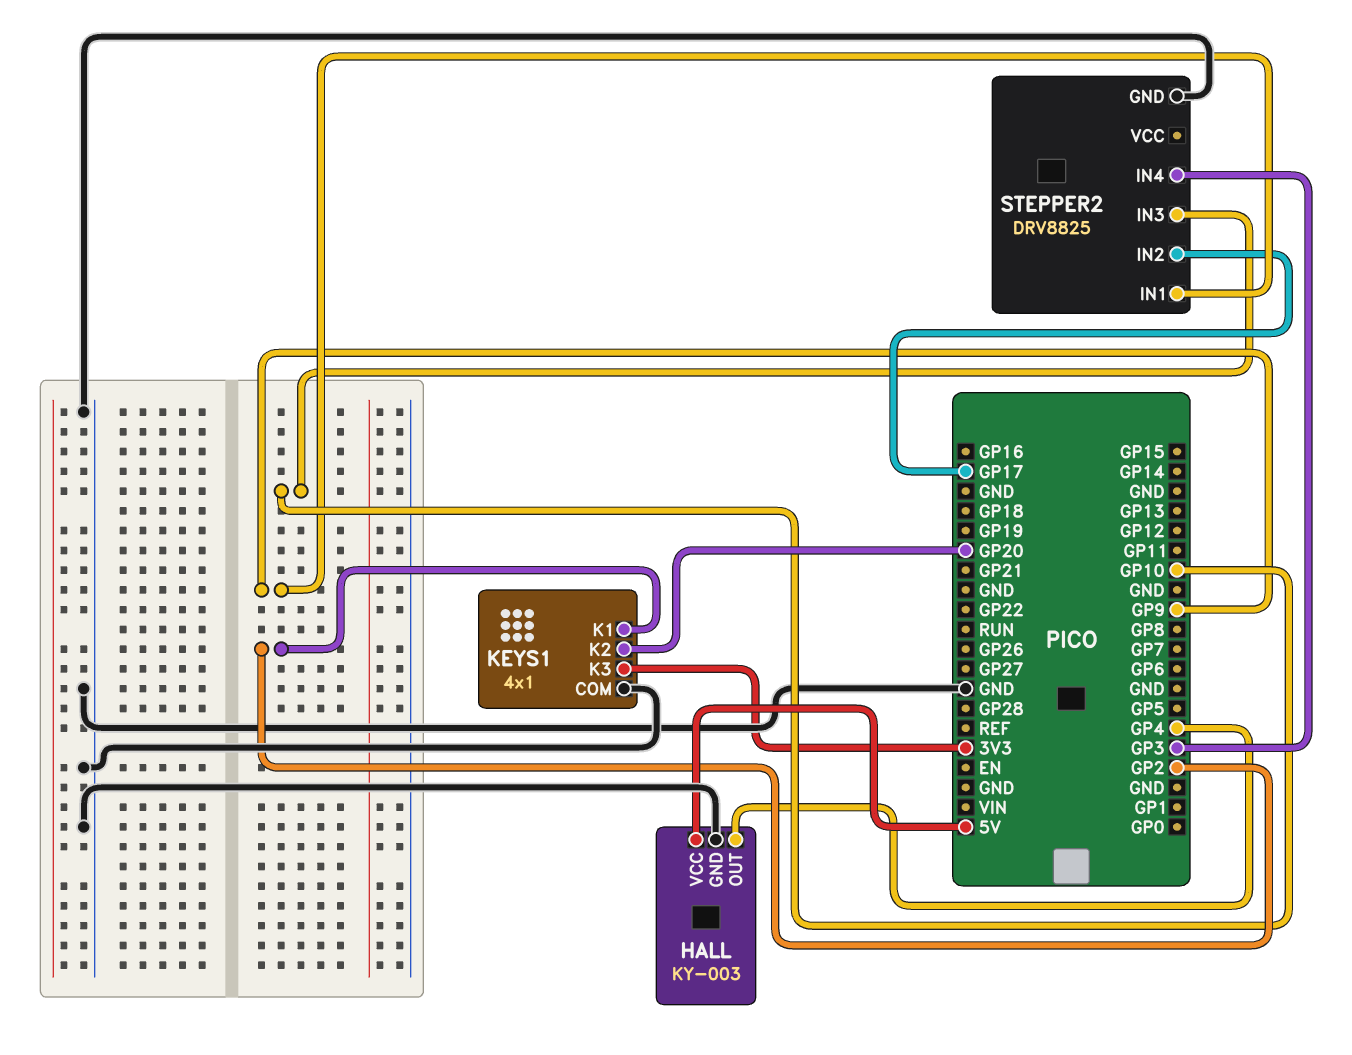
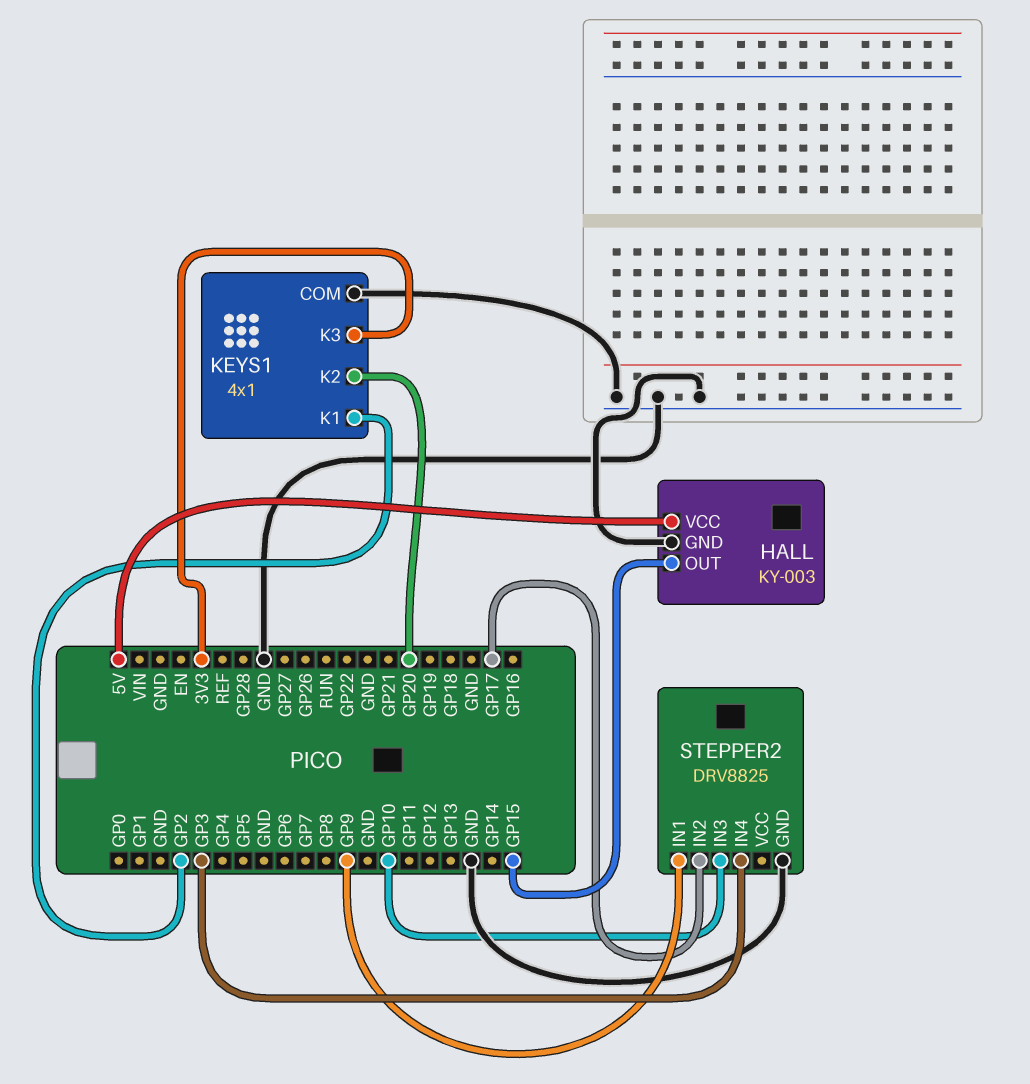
HALL pin OUT: GP4 -> GP15

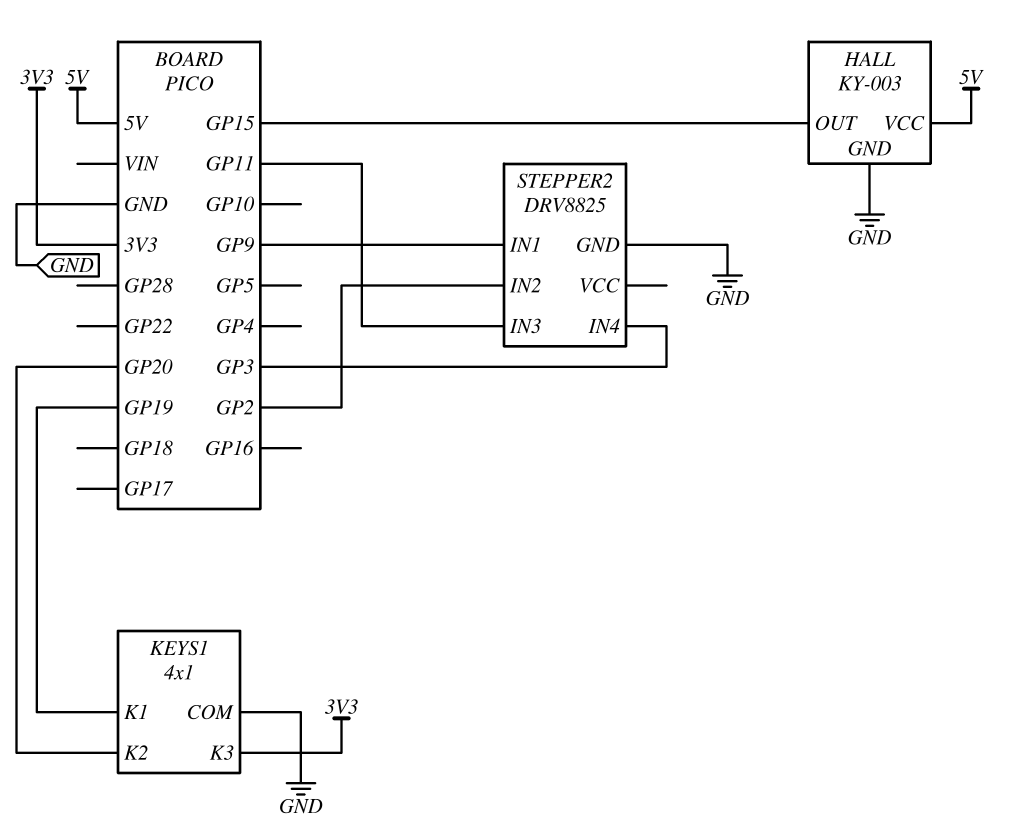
KEYS1 pin K1: GP2 -> GP19
STEPPER2 pin IN2: GP17 -> GP2
STEPPER2 pin IN3: GP10 -> GP11

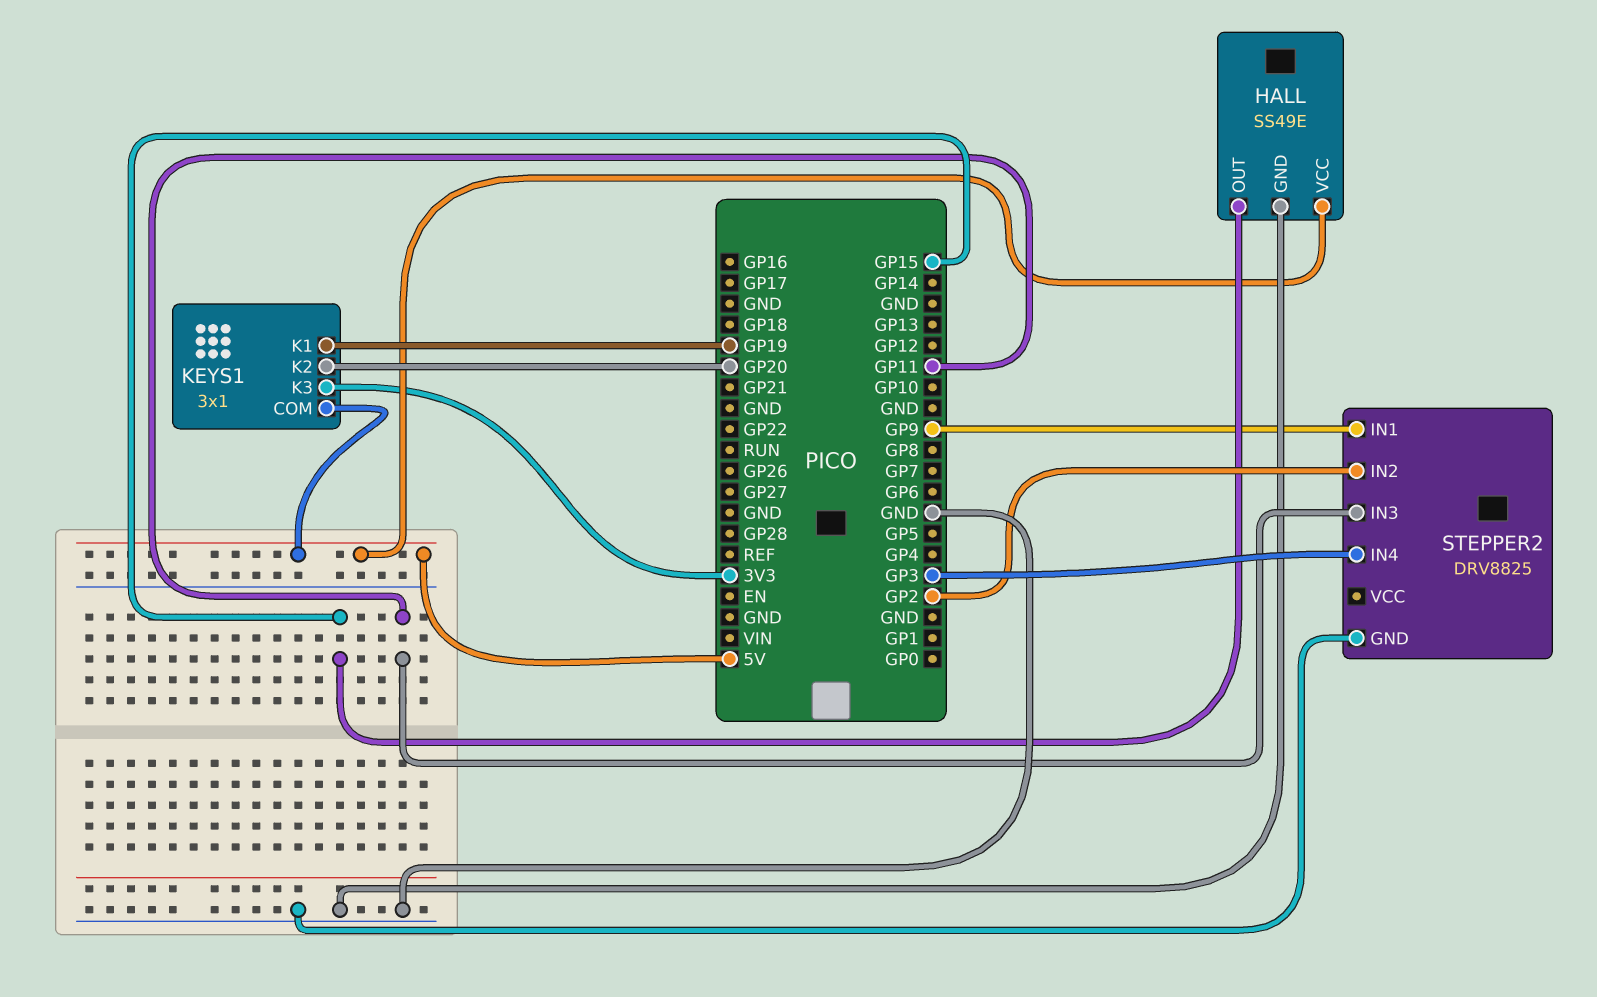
HALL: KY-003 -> SS49E
KEYS1: 4x1 -> 3x1
KEYS1 pin COM: GND -> 5V

